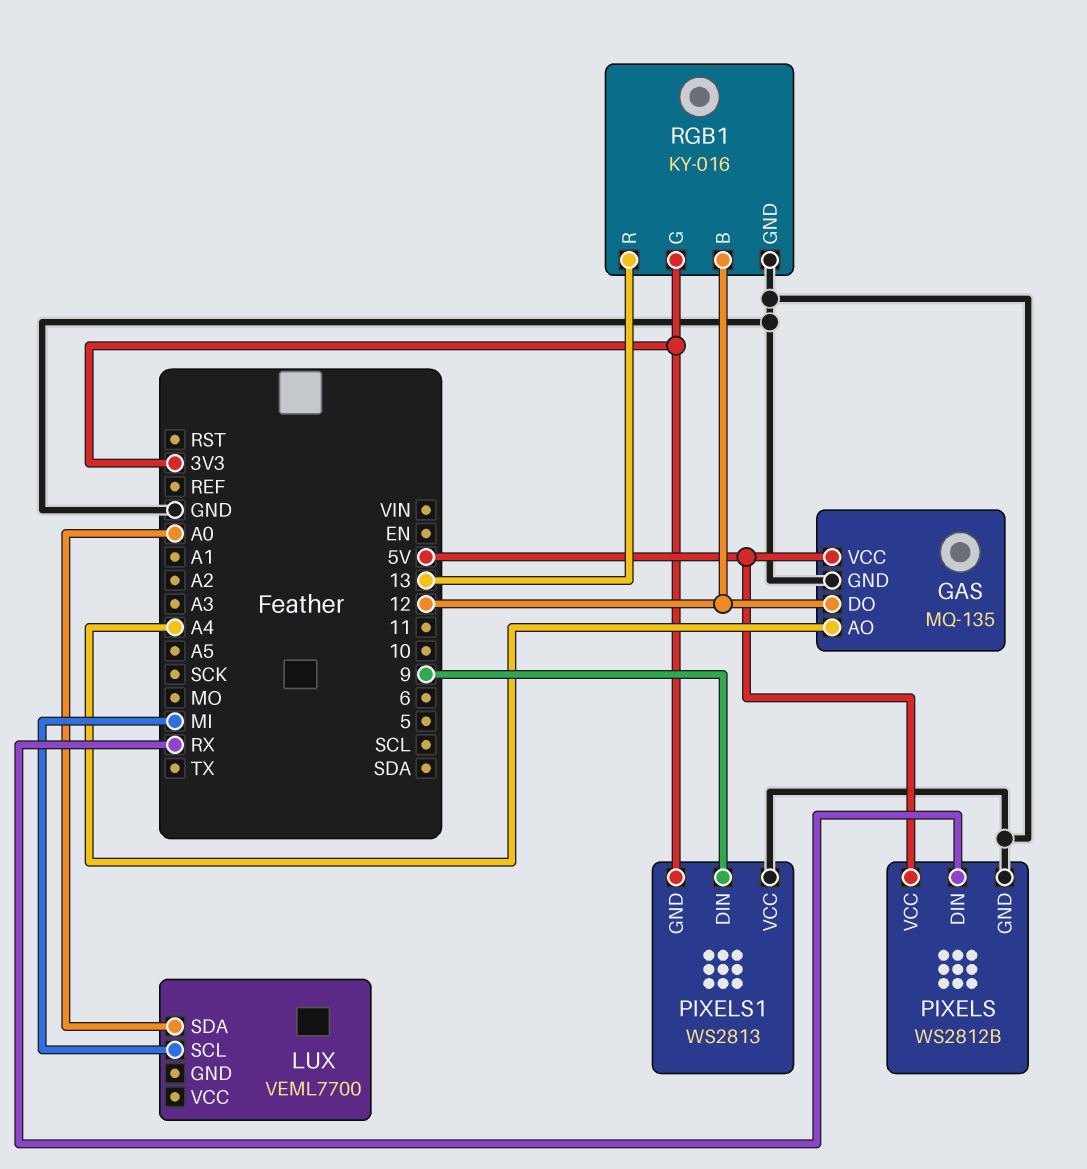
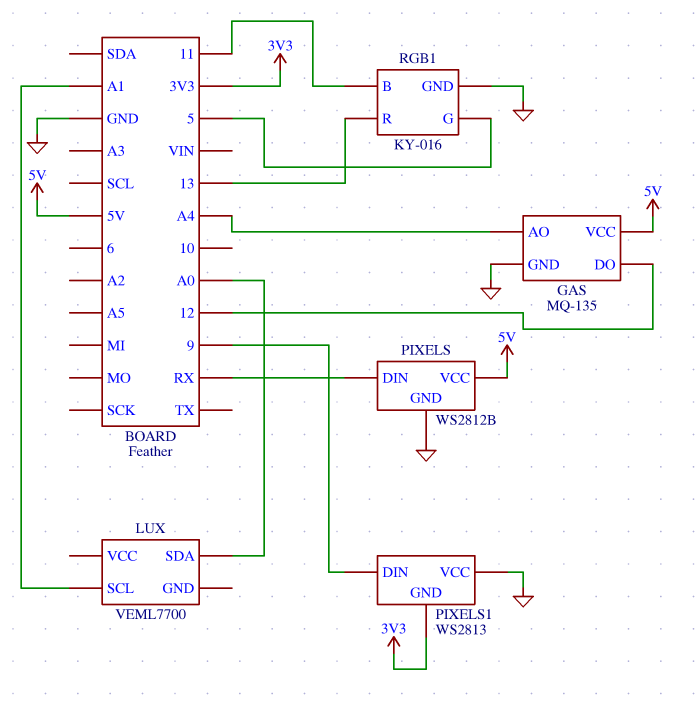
LUX pin SCL: MI -> A1
RGB1 pin B: 12 -> 11
RGB1 pin G: 3V3 -> 5

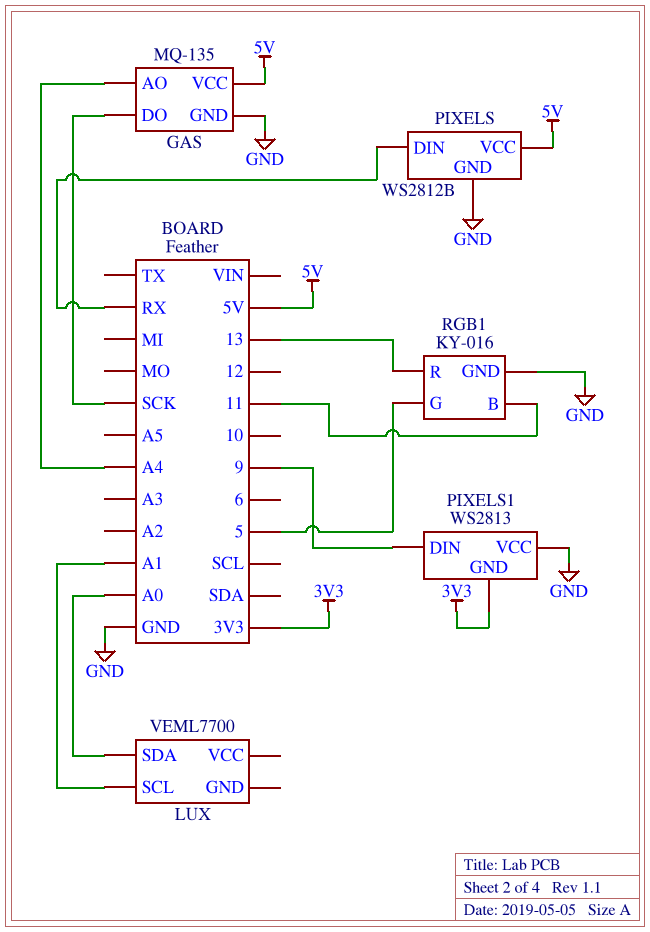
GAS pin DO: 12 -> SCK

